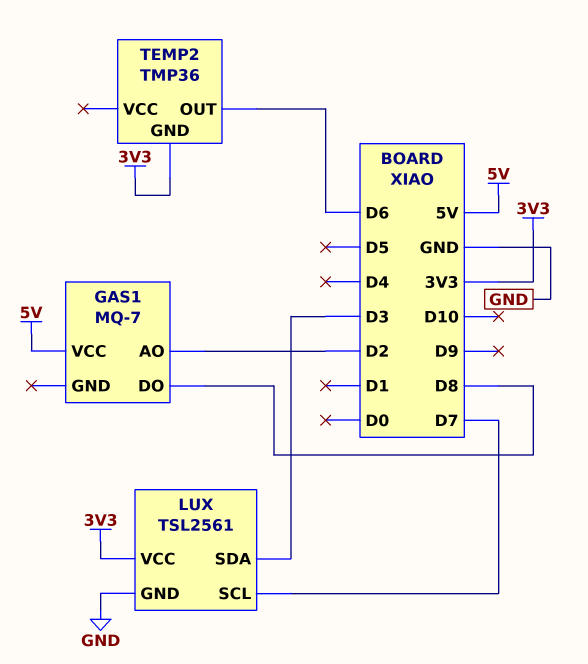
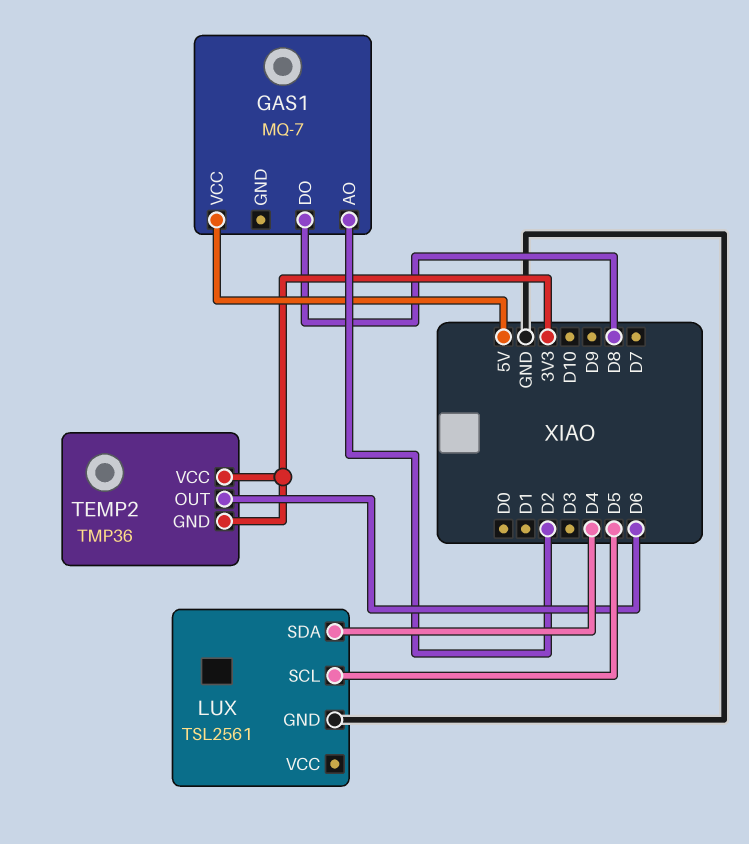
LUX pin SCL: D7 -> D5
LUX pin SDA: D3 -> D4
LUX pin VCC: 3V3 -> none
TEMP2 pin VCC: none -> 3V3

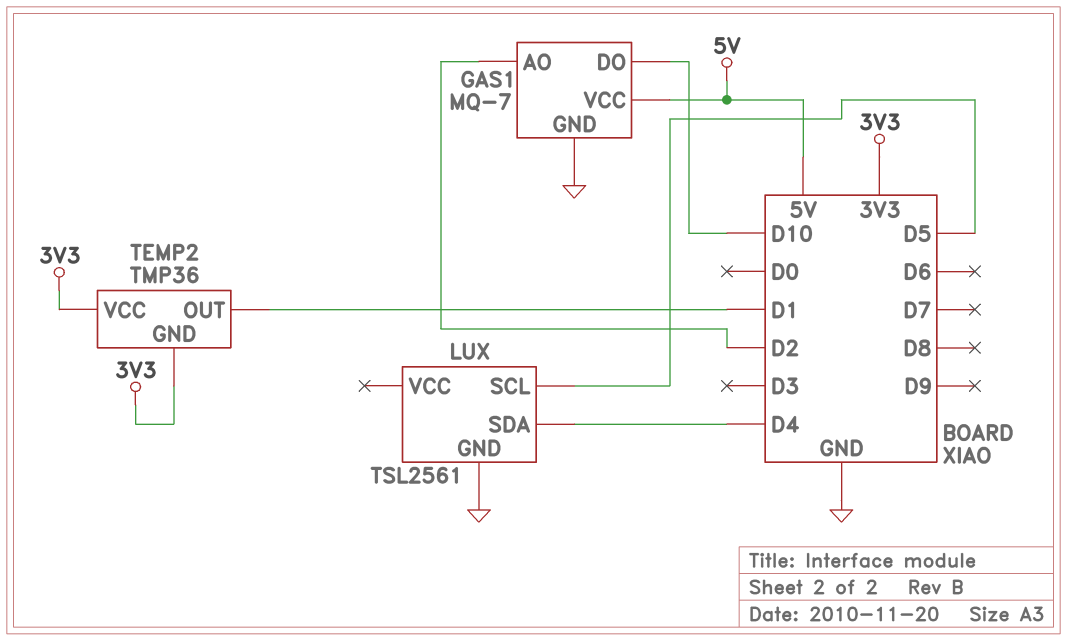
GAS1 pin DO: D8 -> D10
GAS1 pin GND: none -> GND
TEMP2 pin OUT: D6 -> D1

